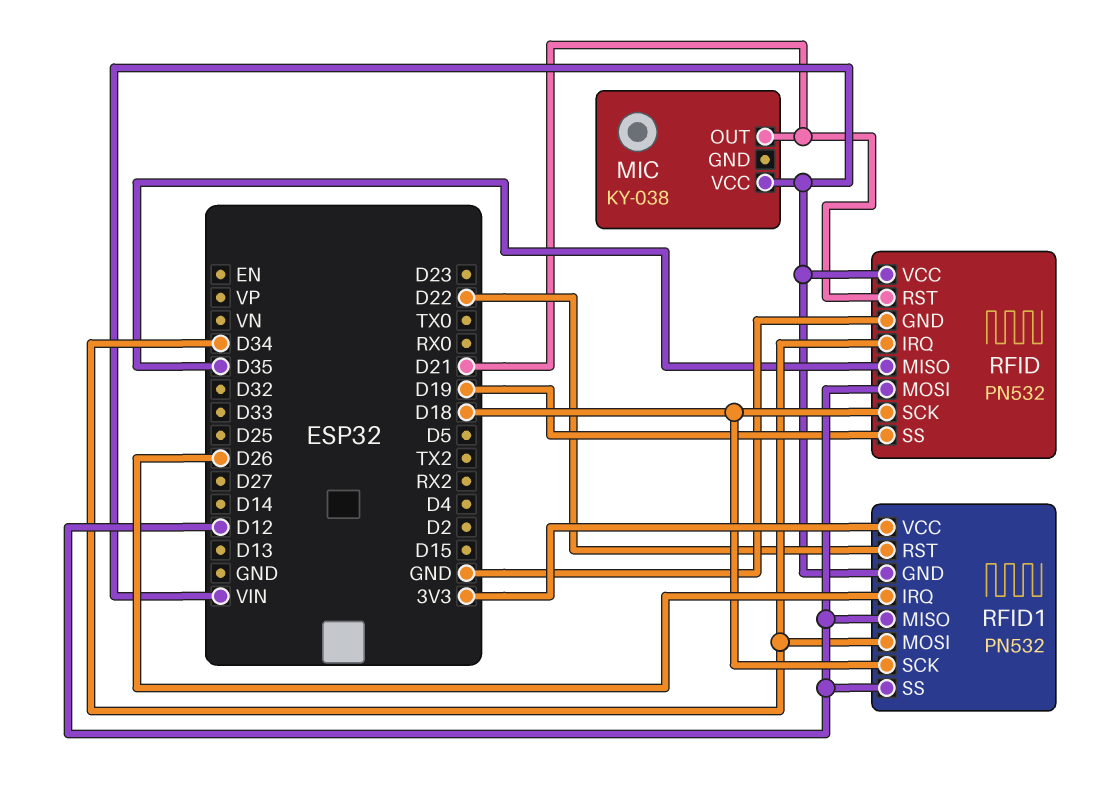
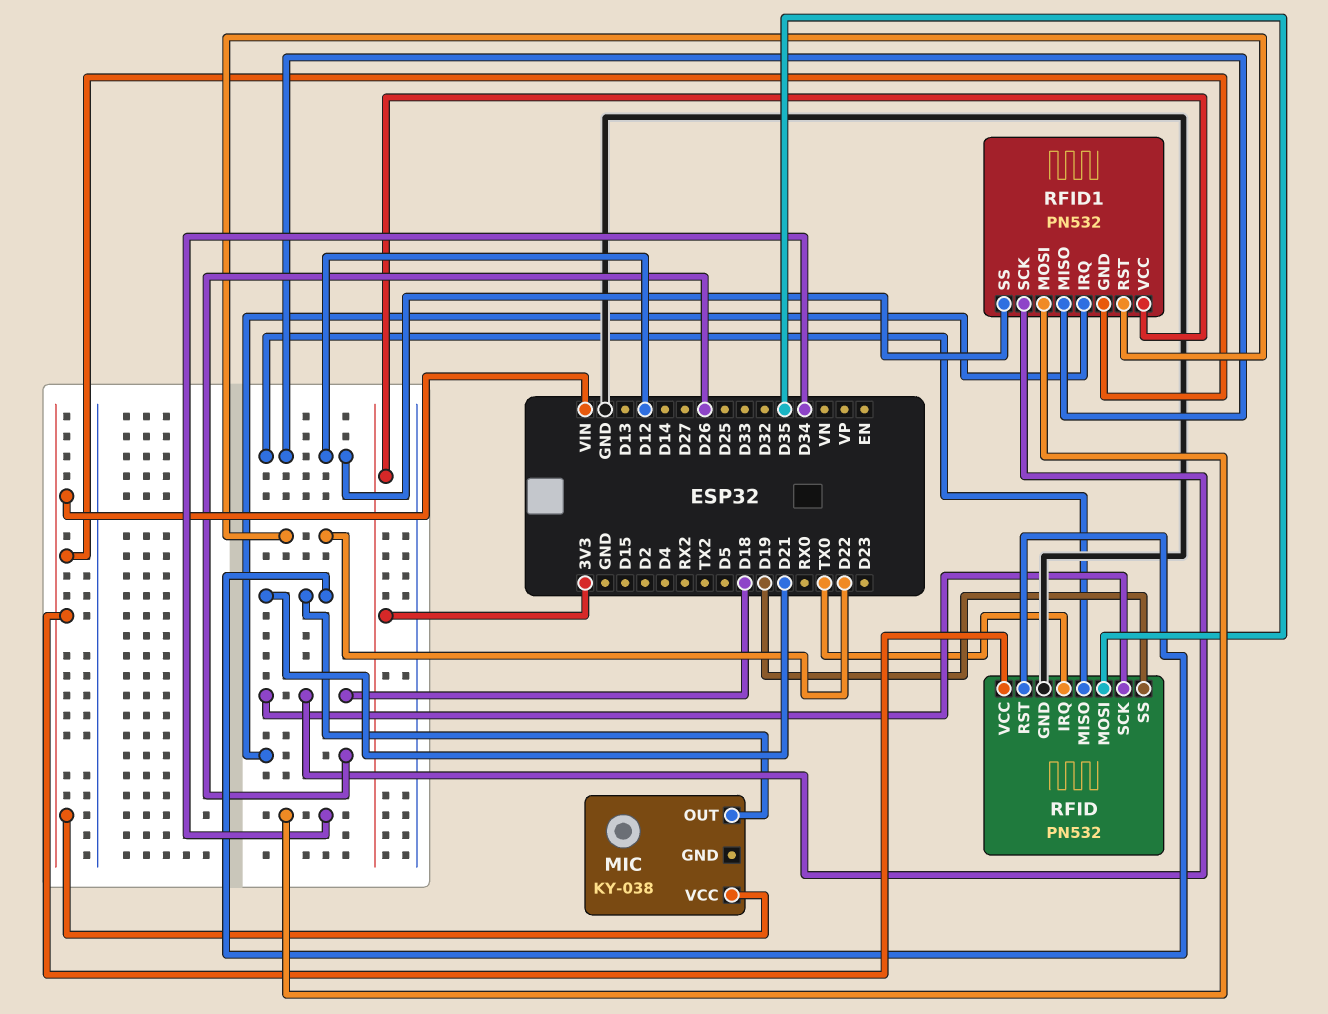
RFID pin IRQ: D34 -> TX0
RFID pin MISO: D35 -> D12
RFID pin MOSI: D12 -> D35

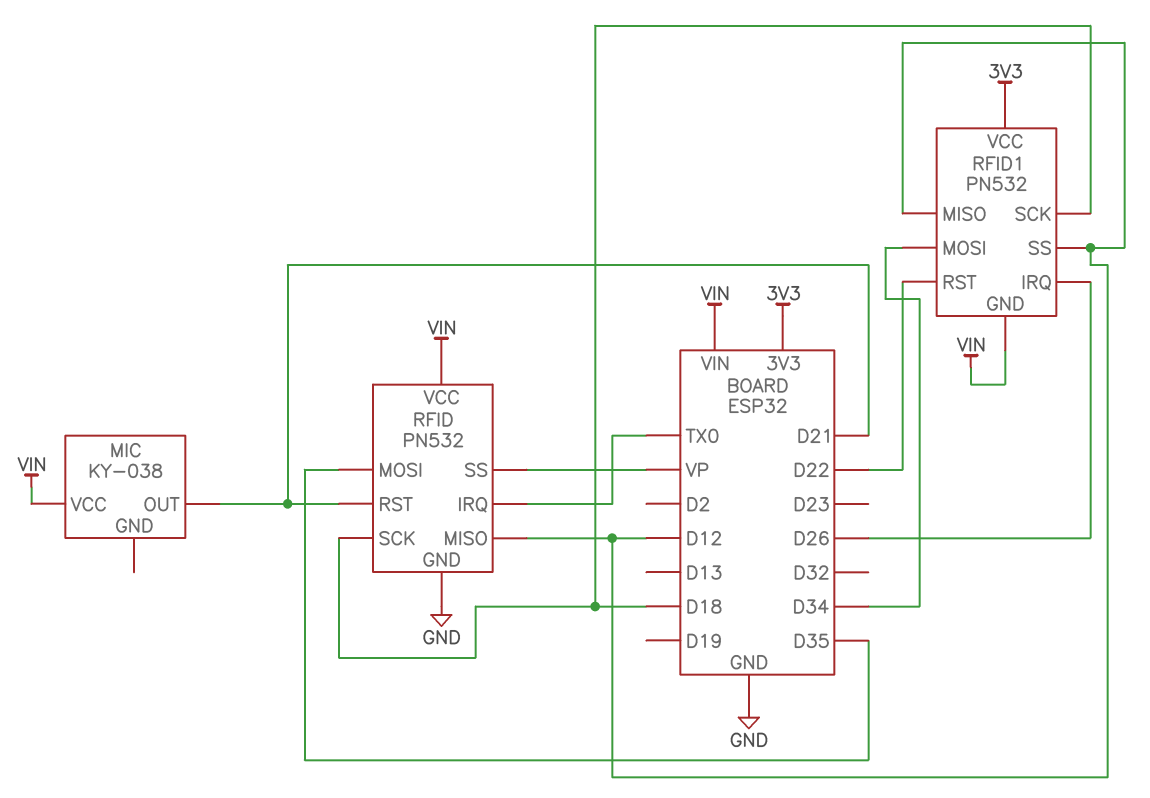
RFID pin SS: D19 -> VP

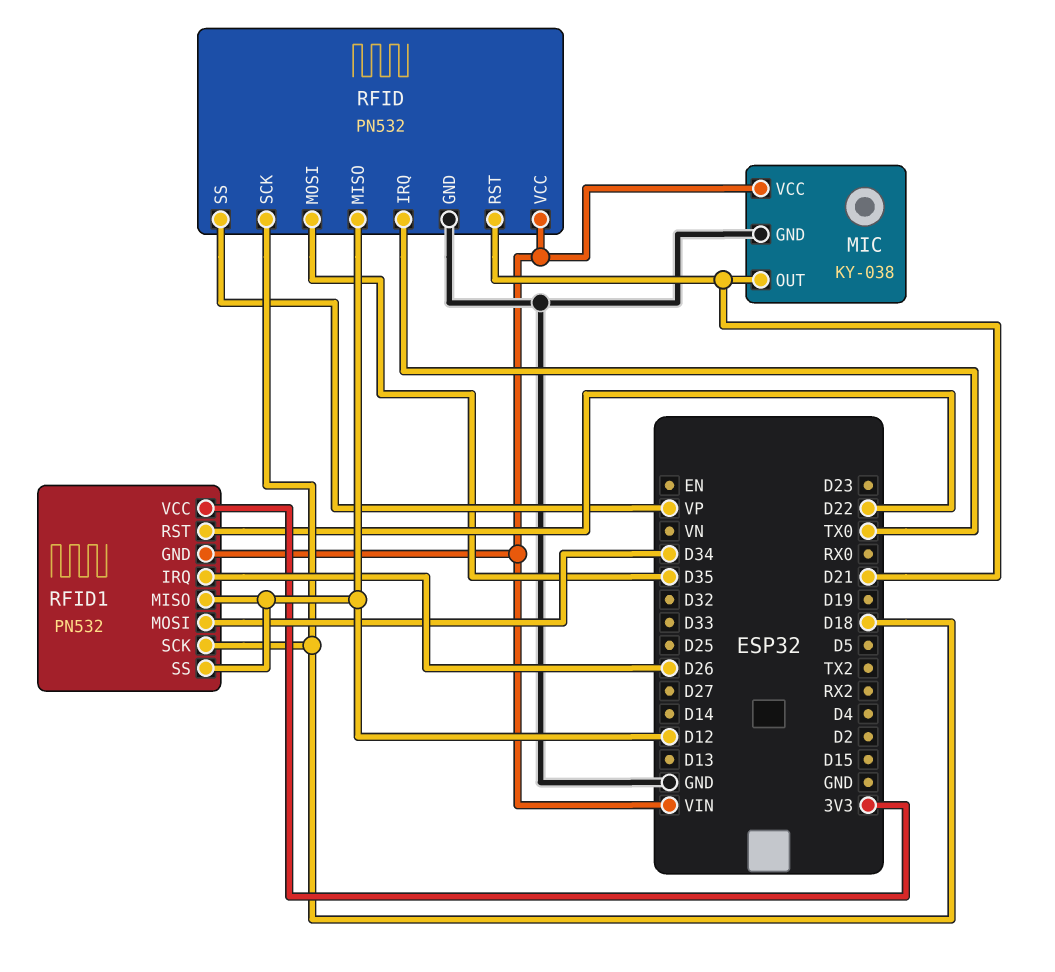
MIC pin GND: none -> GND

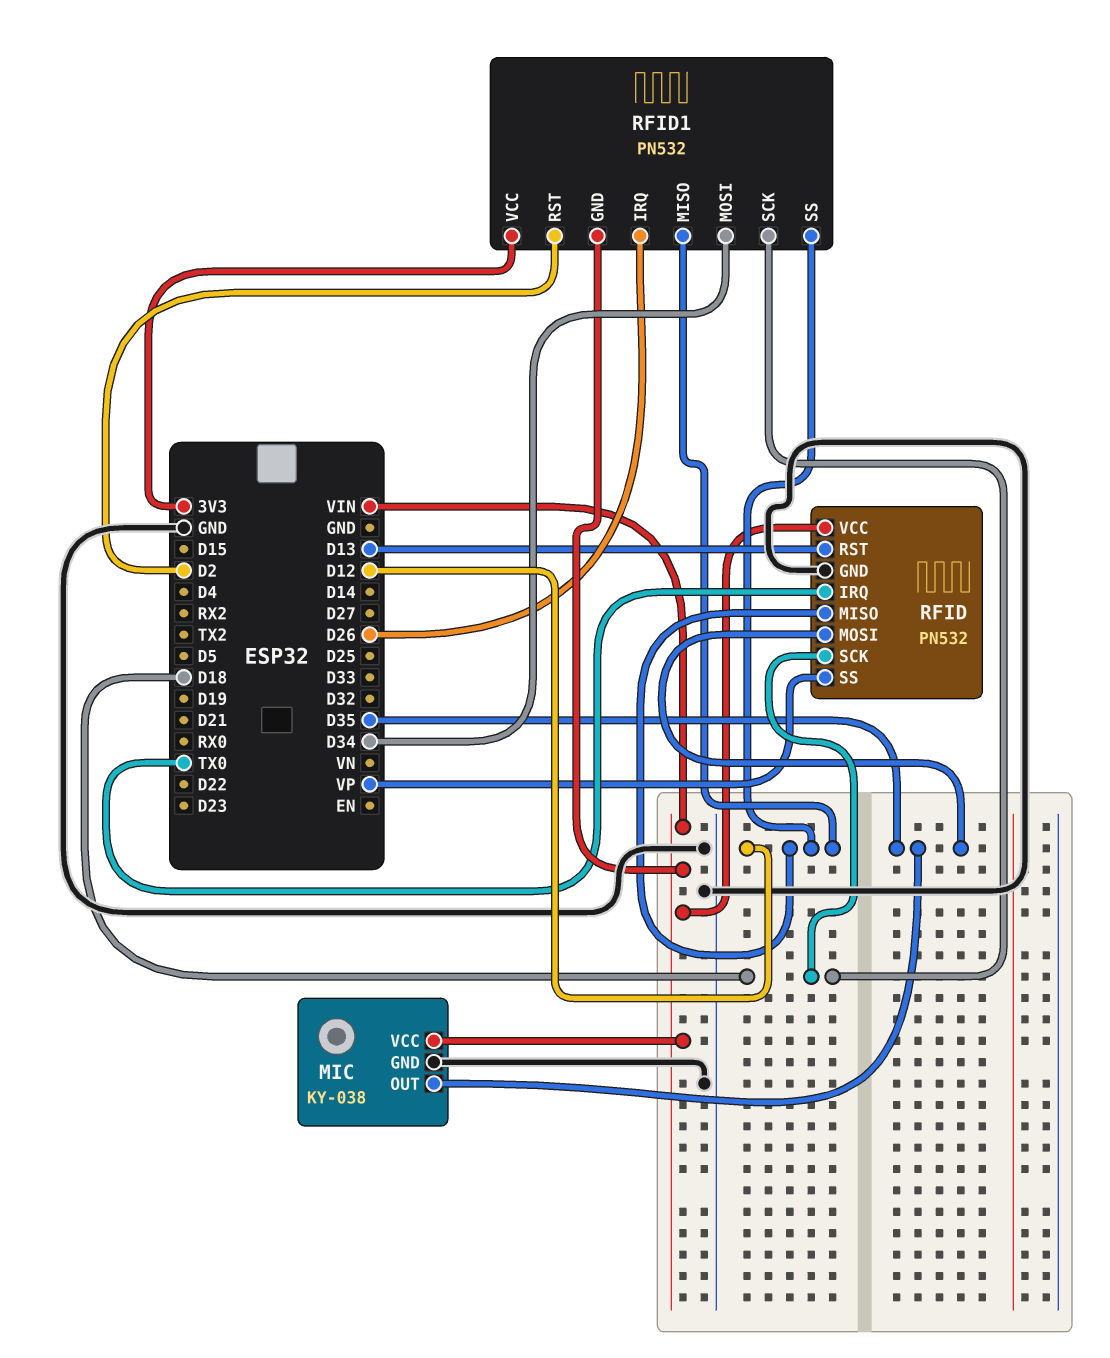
MIC pin OUT: D21 -> D35
RFID pin RST: D21 -> D13
RFID1 pin RST: D22 -> D2

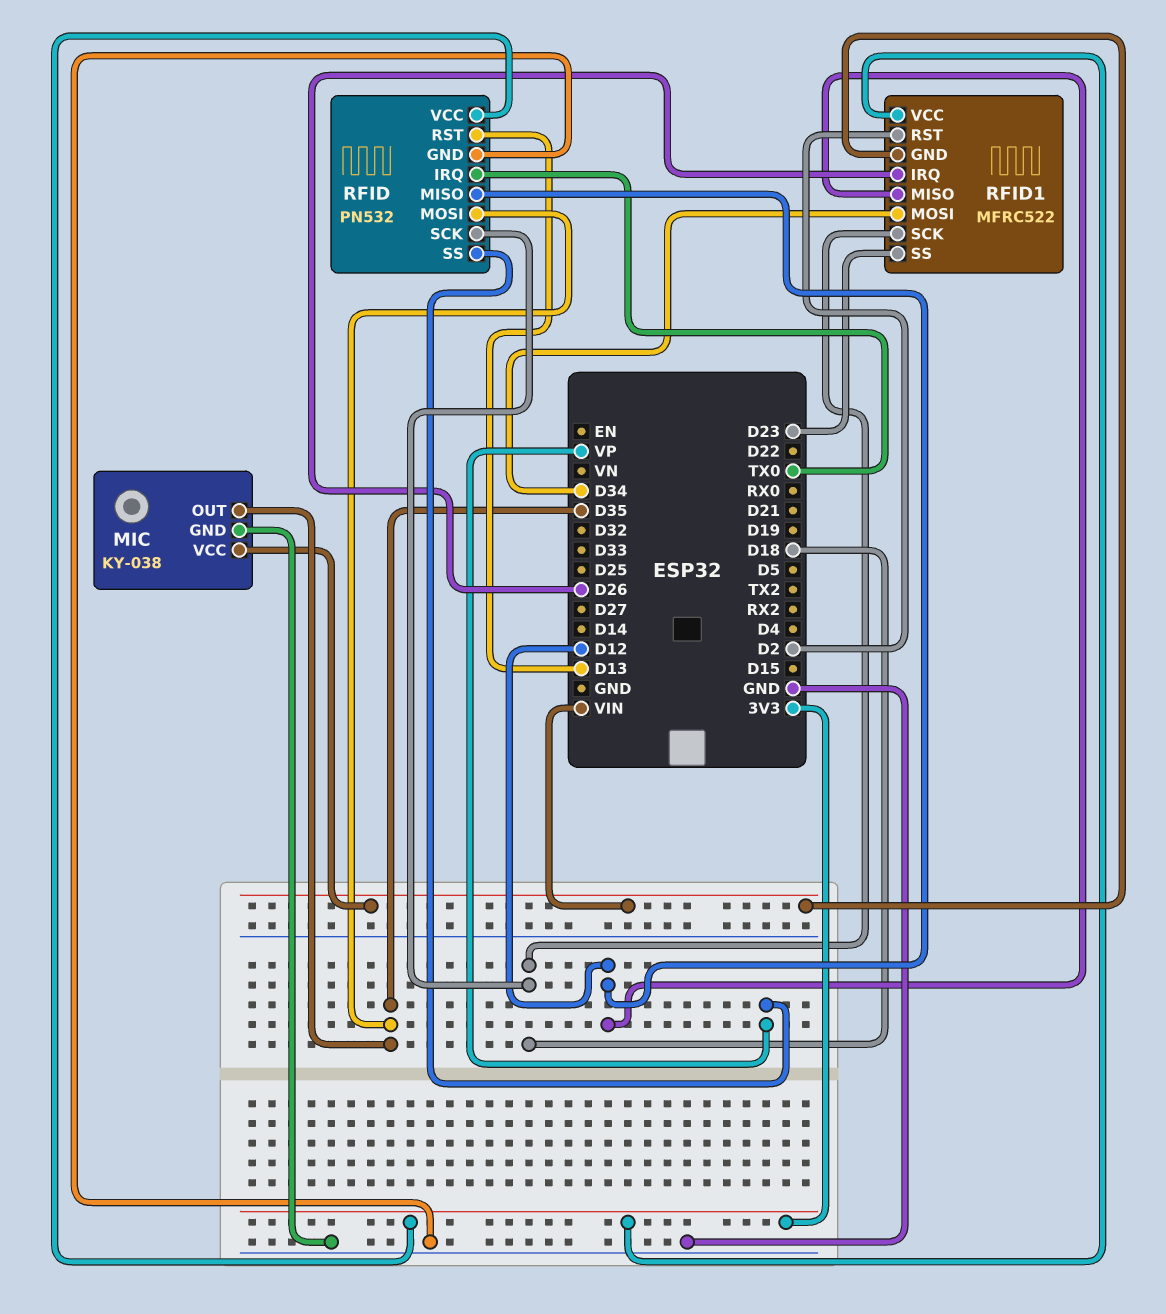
RFID pin VCC: VIN -> 3V3
RFID1: PN532 -> MFRC522
RFID1 pin SS: D12 -> D23

